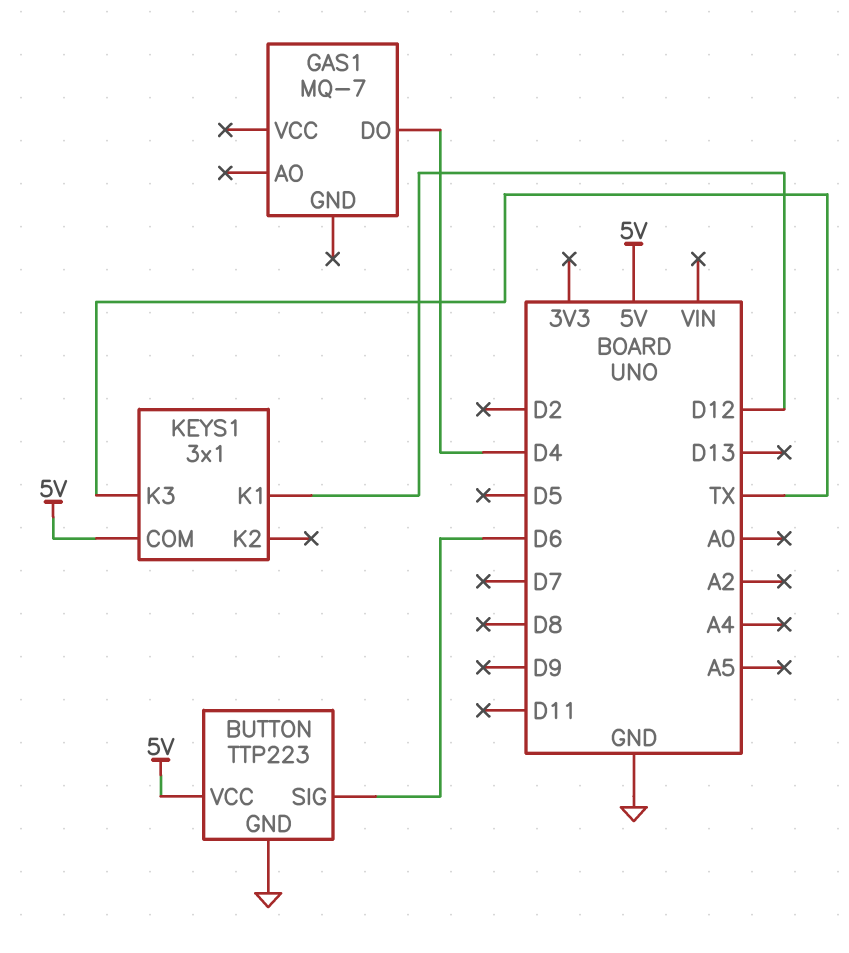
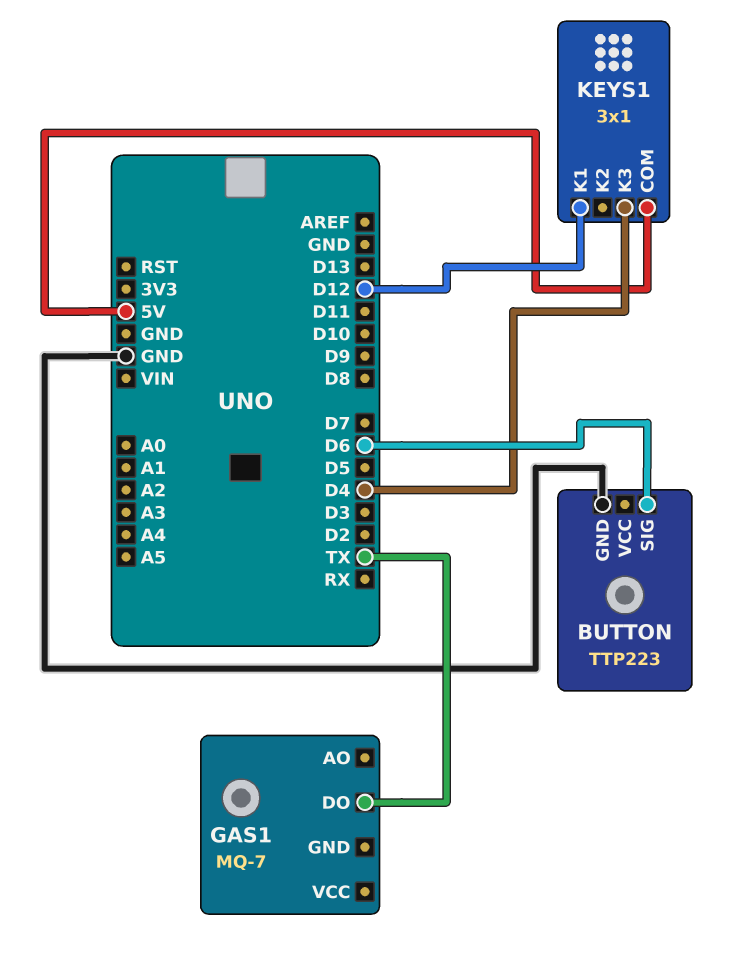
BUTTON pin VCC: 5V -> none
GAS1 pin DO: D4 -> TX
KEYS1 pin K3: TX -> D4

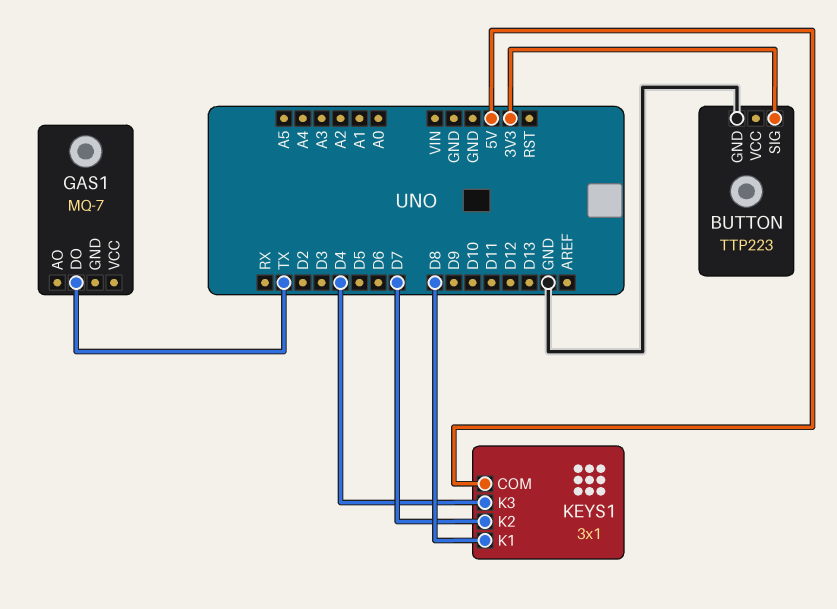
BUTTON pin SIG: D6 -> 3V3
KEYS1 pin K1: D12 -> D8
KEYS1 pin K2: none -> D7

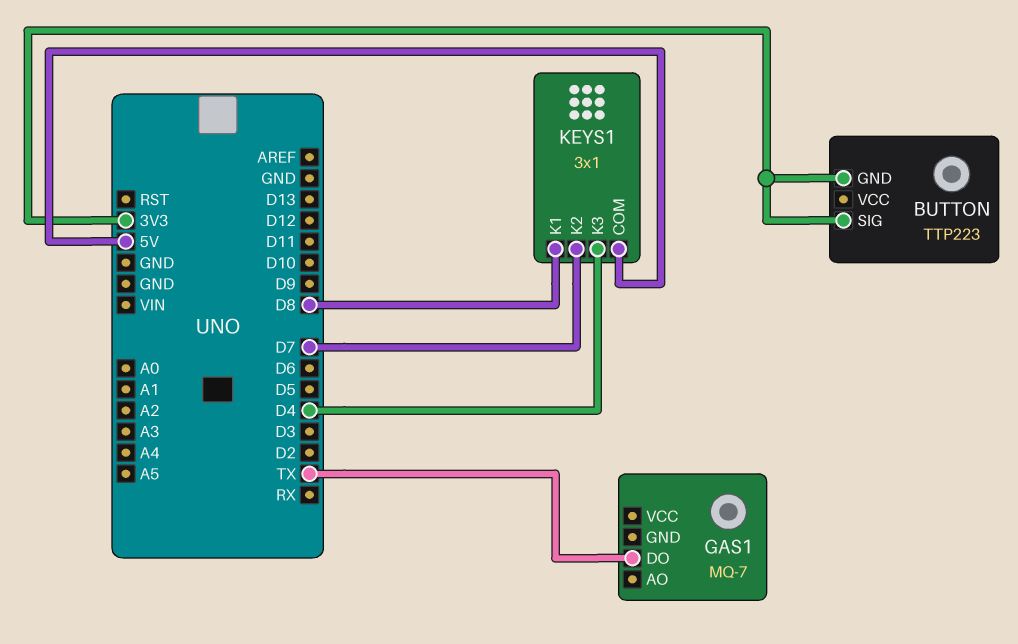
BUTTON pin GND: GND -> 3V3

